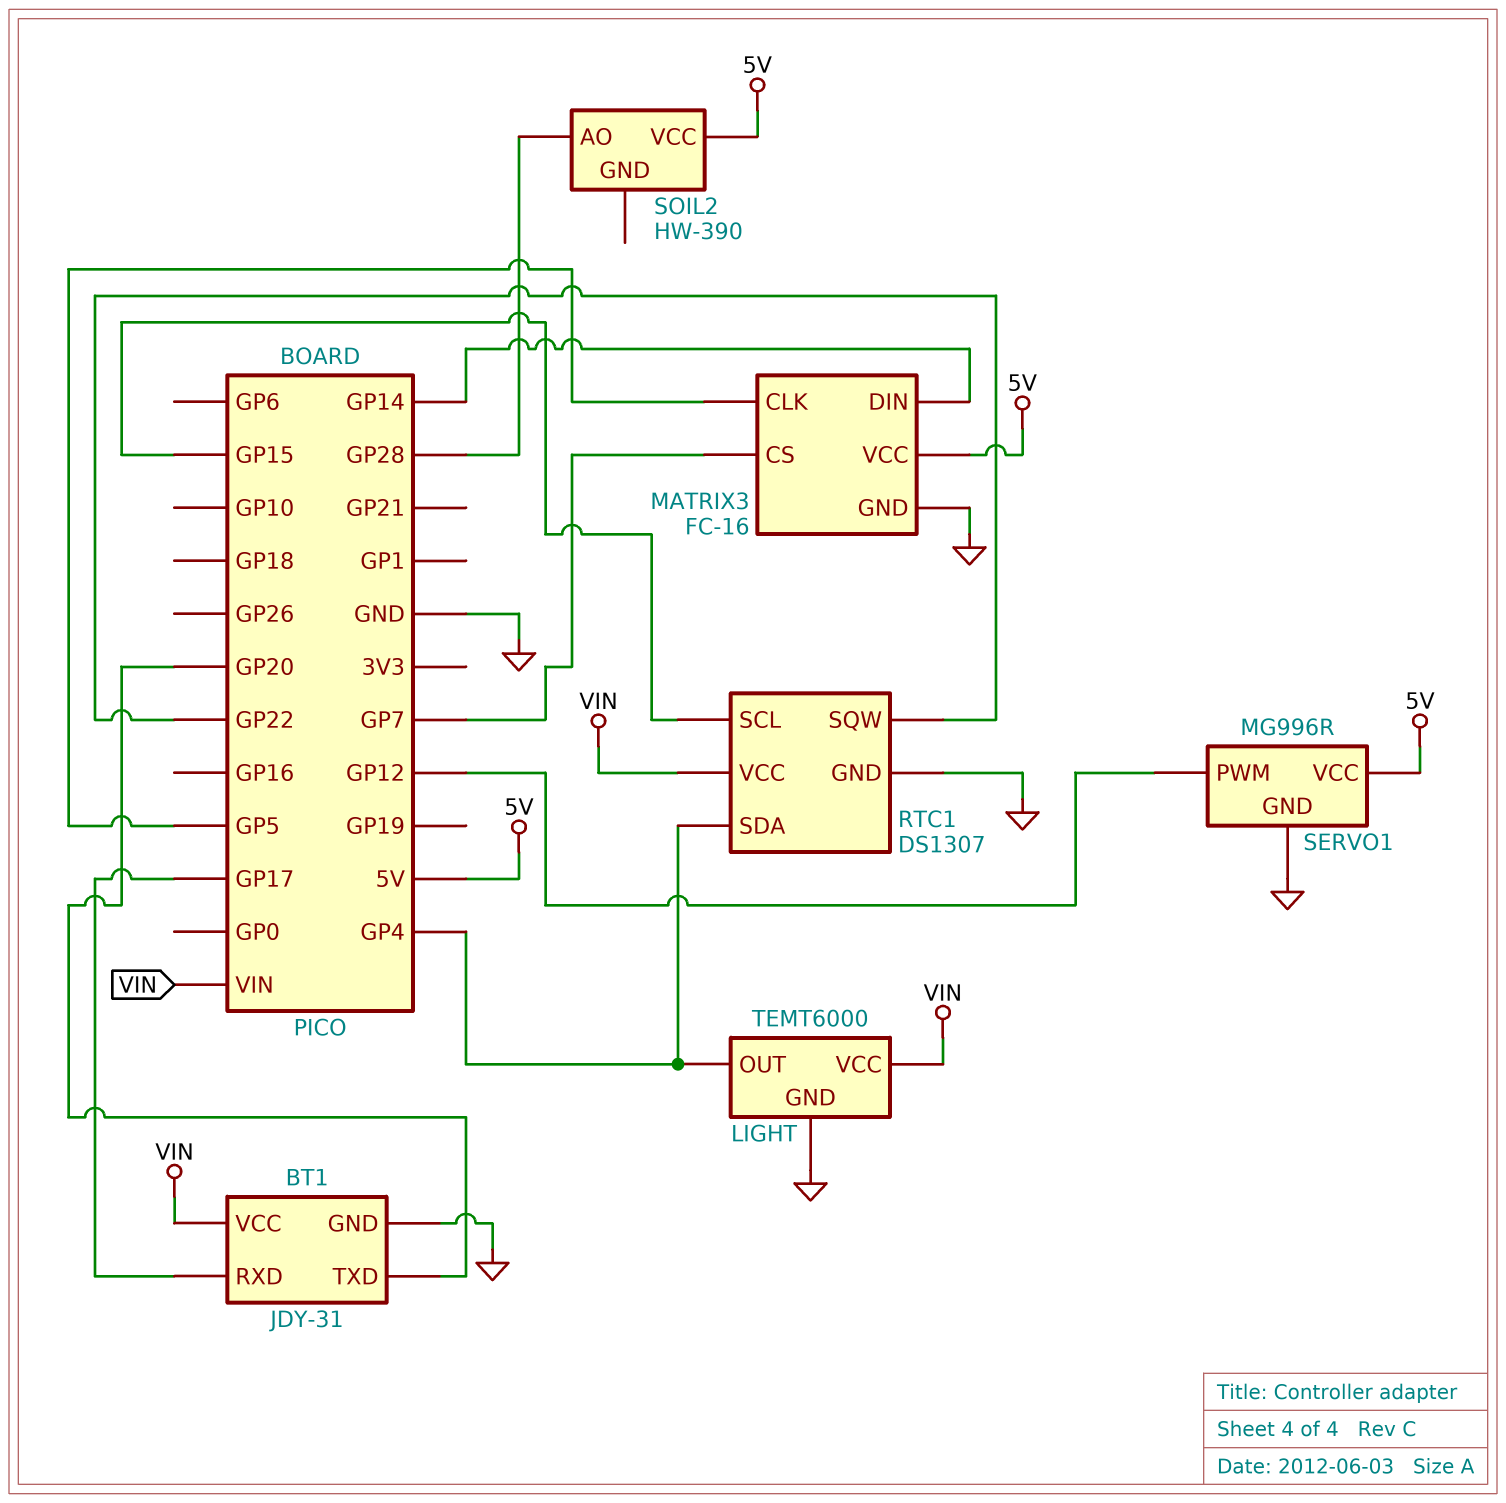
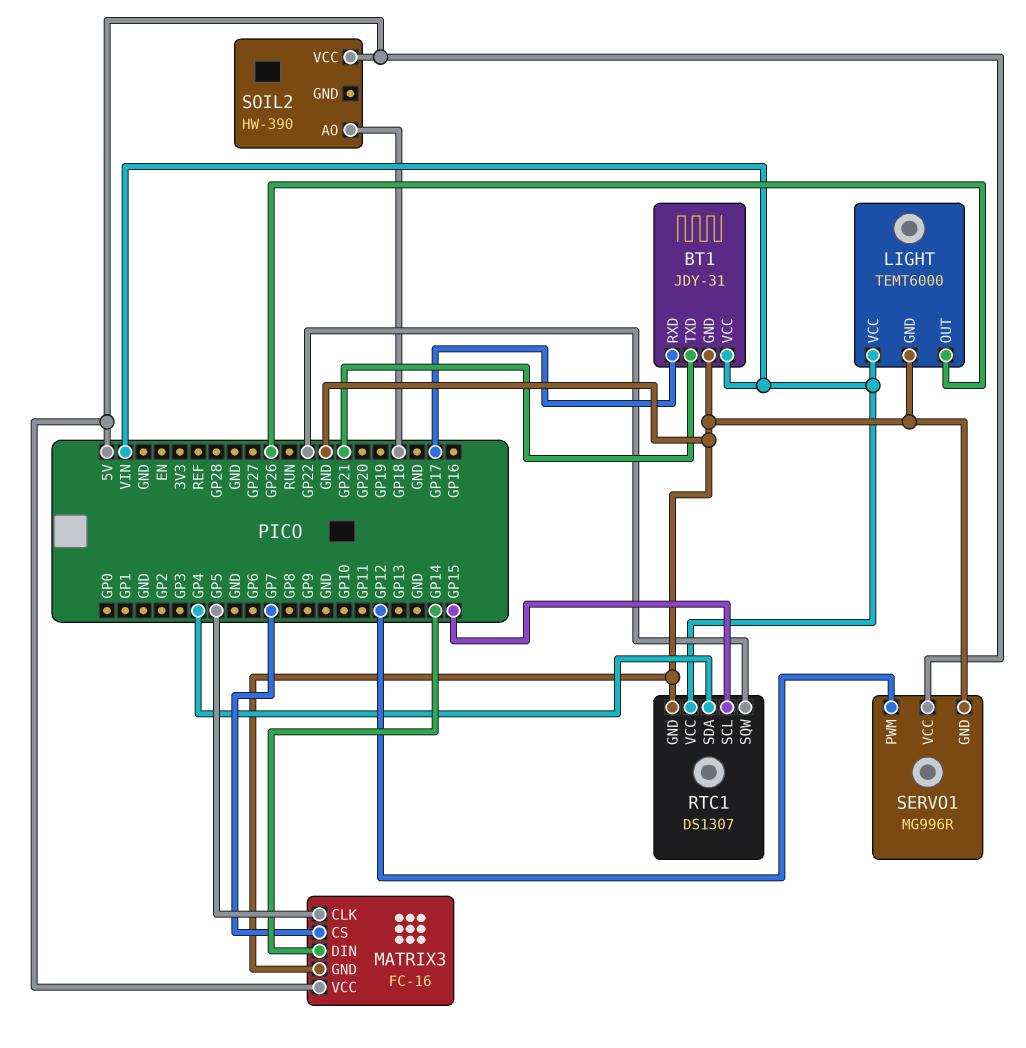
BT1 pin TXD: GP20 -> GP21
LIGHT pin OUT: GP4 -> GP26
SOIL2 pin AO: GP28 -> GP18

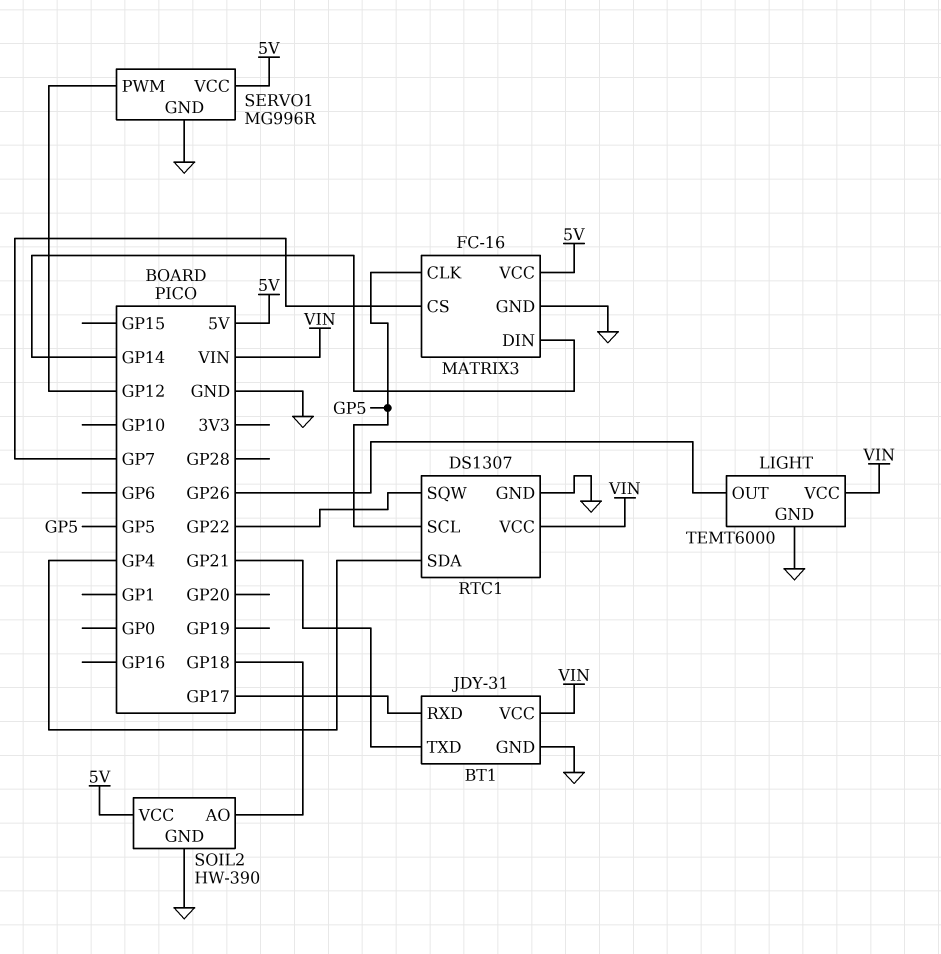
RTC1 pin SCL: GP15 -> GP5
SOIL2 pin GND: none -> GND

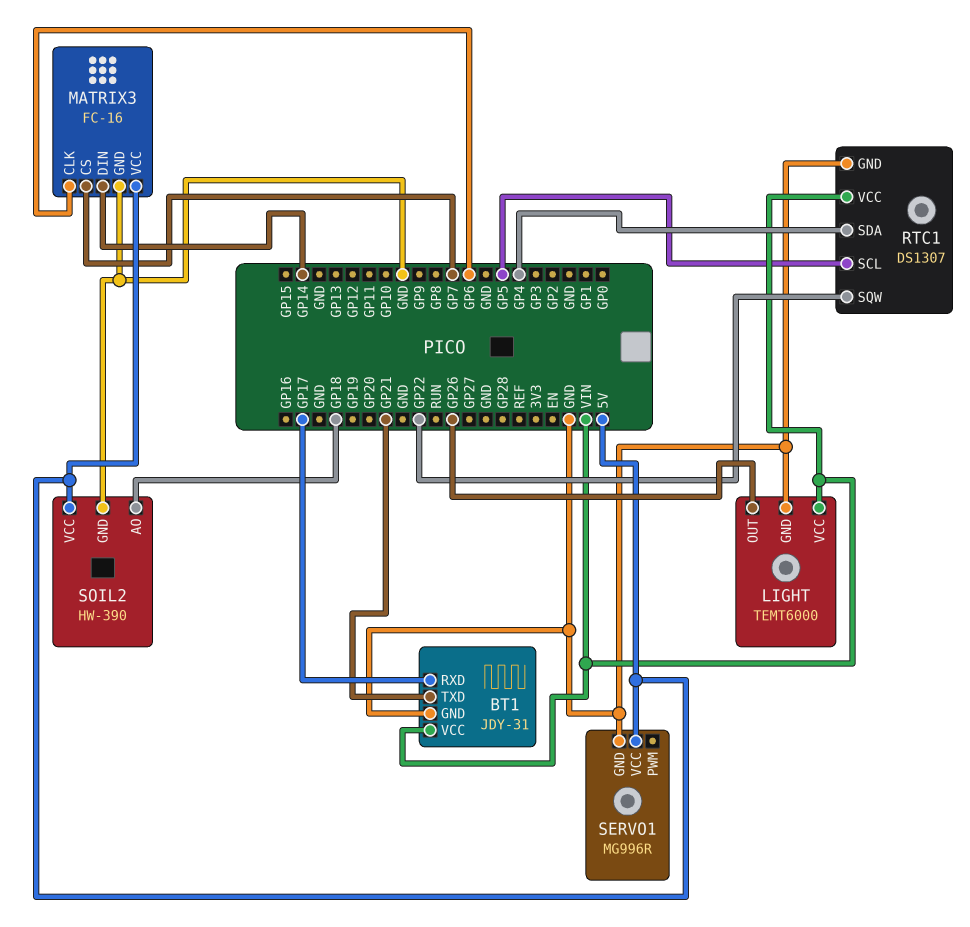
MATRIX3 pin CLK: GP5 -> GP6
SERVO1 pin PWM: GP12 -> none

